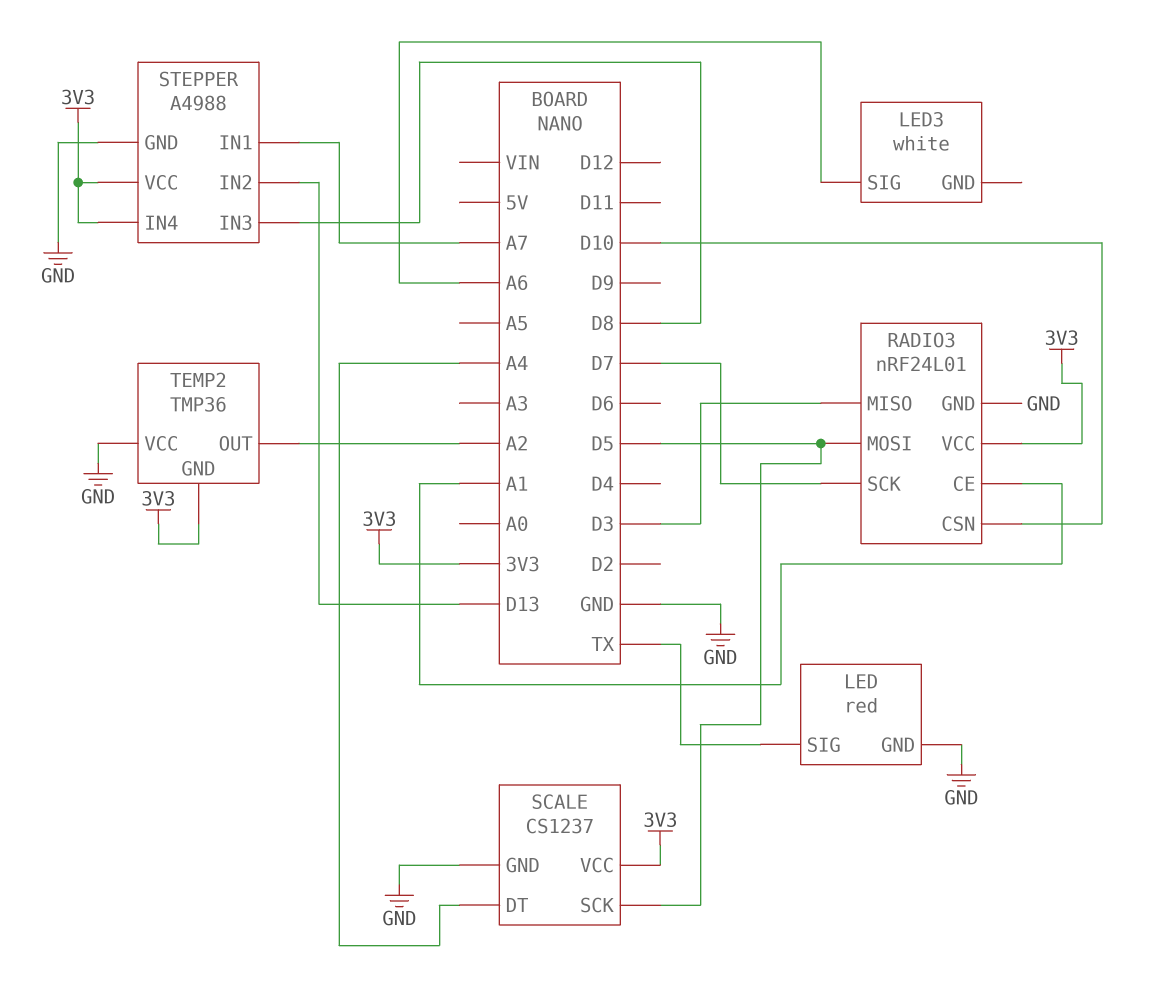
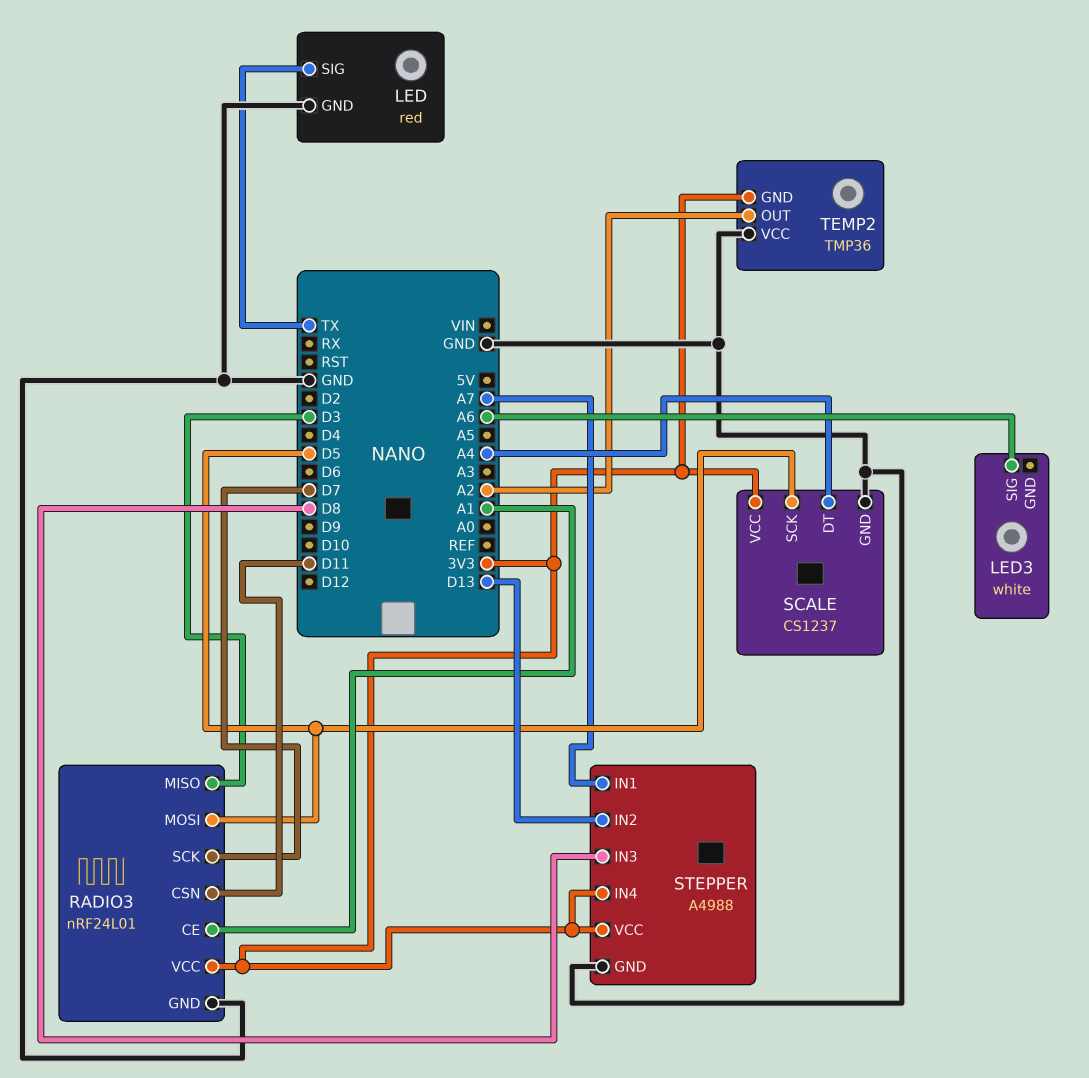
RADIO3 pin CSN: D10 -> D11

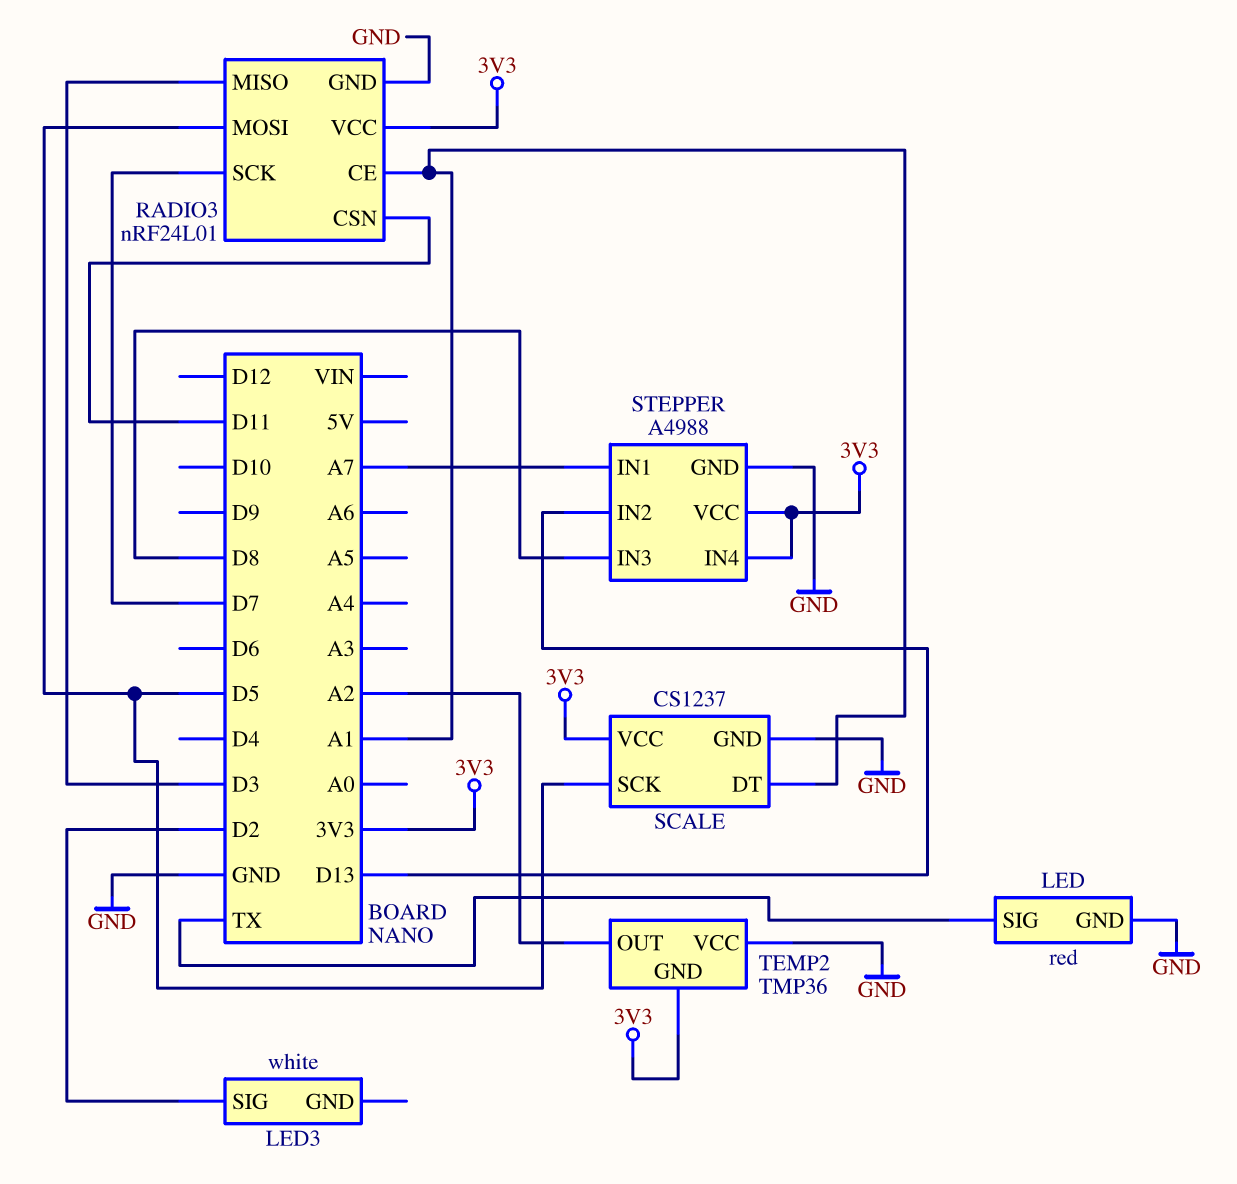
LED3 pin SIG: A6 -> D2
SCALE pin DT: A4 -> A1

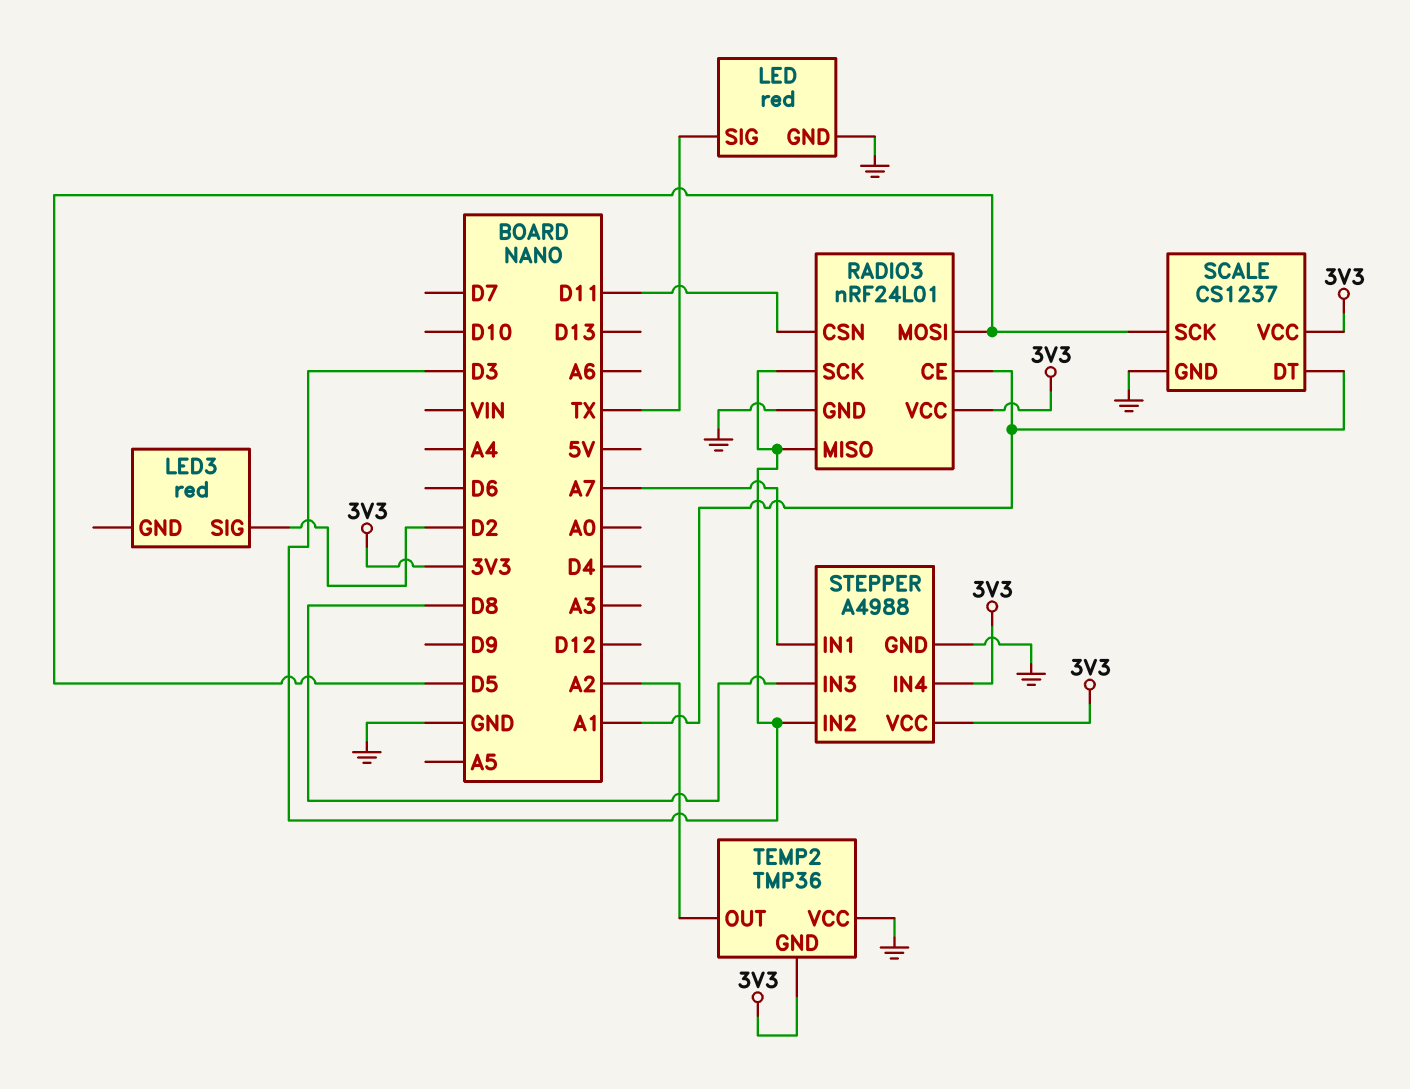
LED3: white -> red
RADIO3 pin SCK: D7 -> D3
STEPPER pin IN2: D13 -> D3

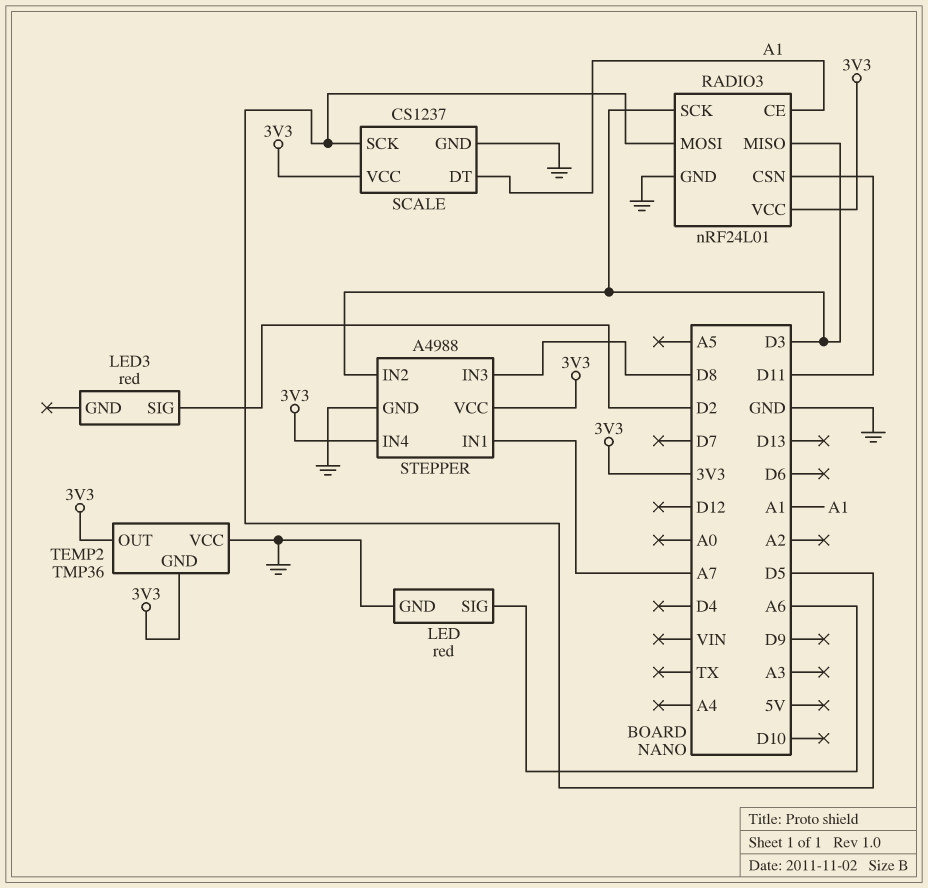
LED pin SIG: TX -> A6
TEMP2 pin OUT: A2 -> 3V3

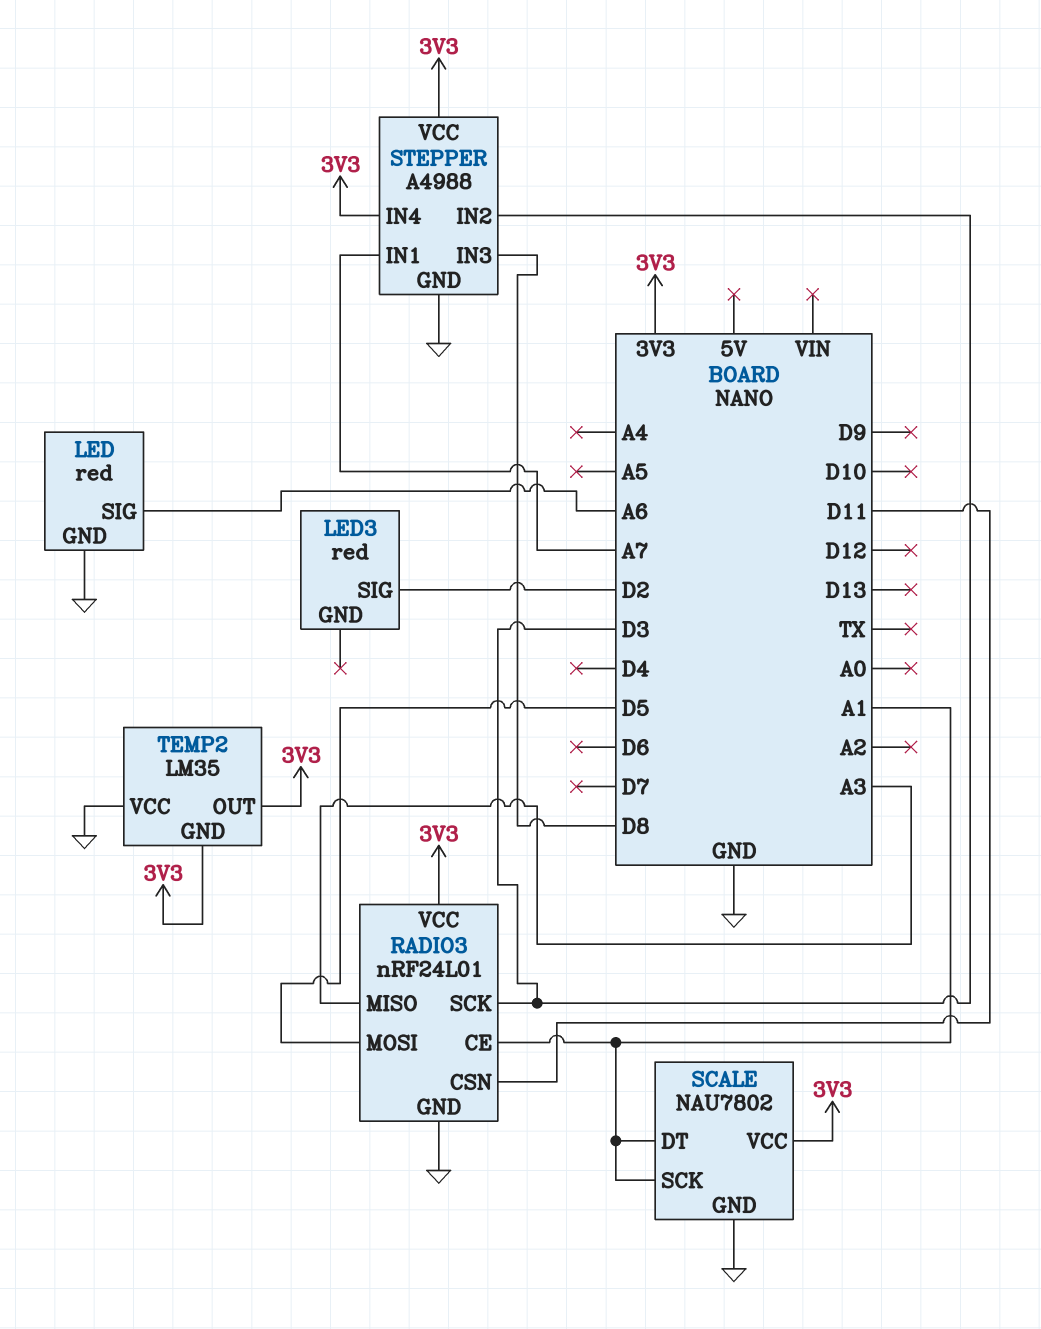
RADIO3 pin MISO: D3 -> A3
SCALE: CS1237 -> NAU7802
SCALE pin SCK: D5 -> A1
TEMP2: TMP36 -> LM35

